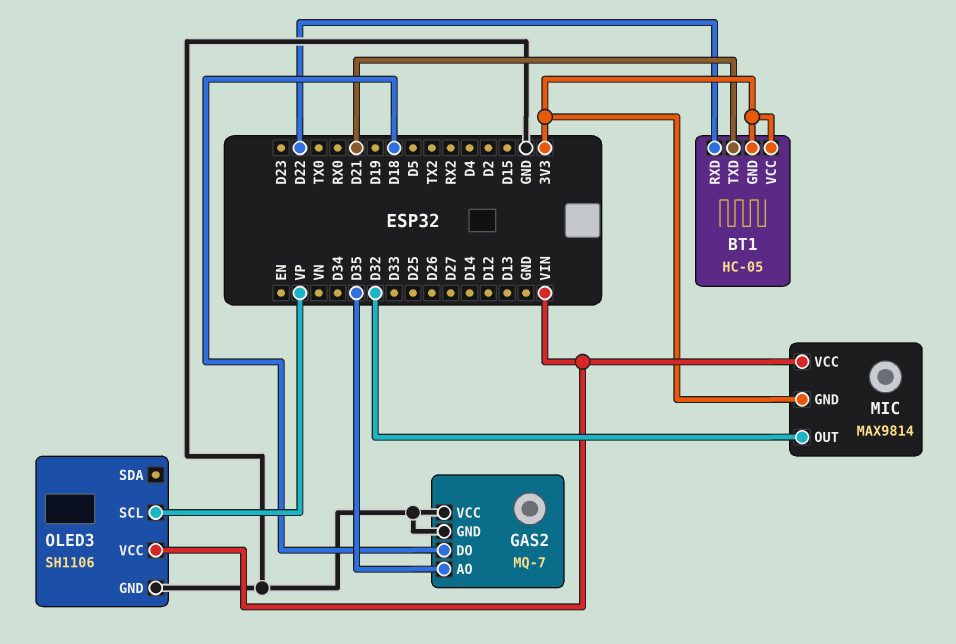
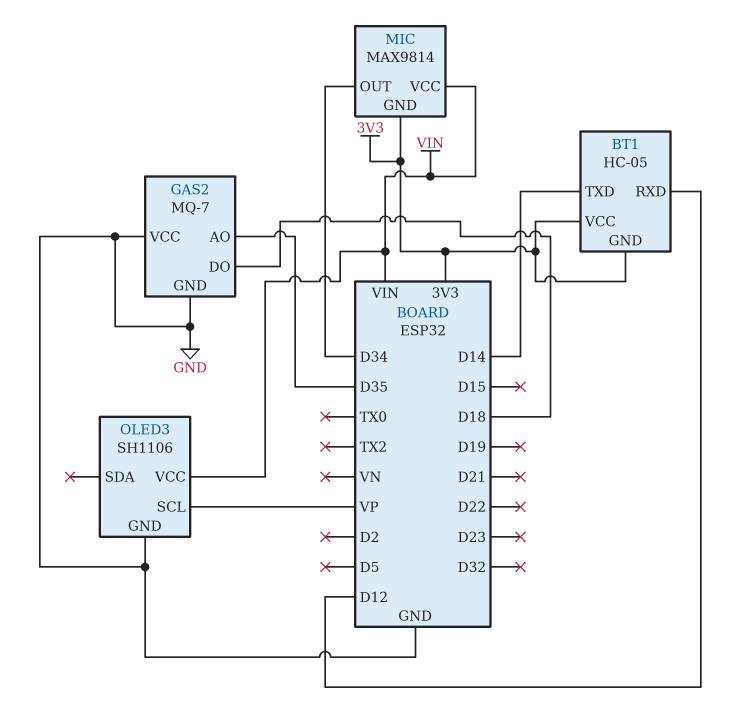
BT1 pin RXD: D22 -> D12
BT1 pin TXD: D21 -> D14
MIC pin OUT: D32 -> D34

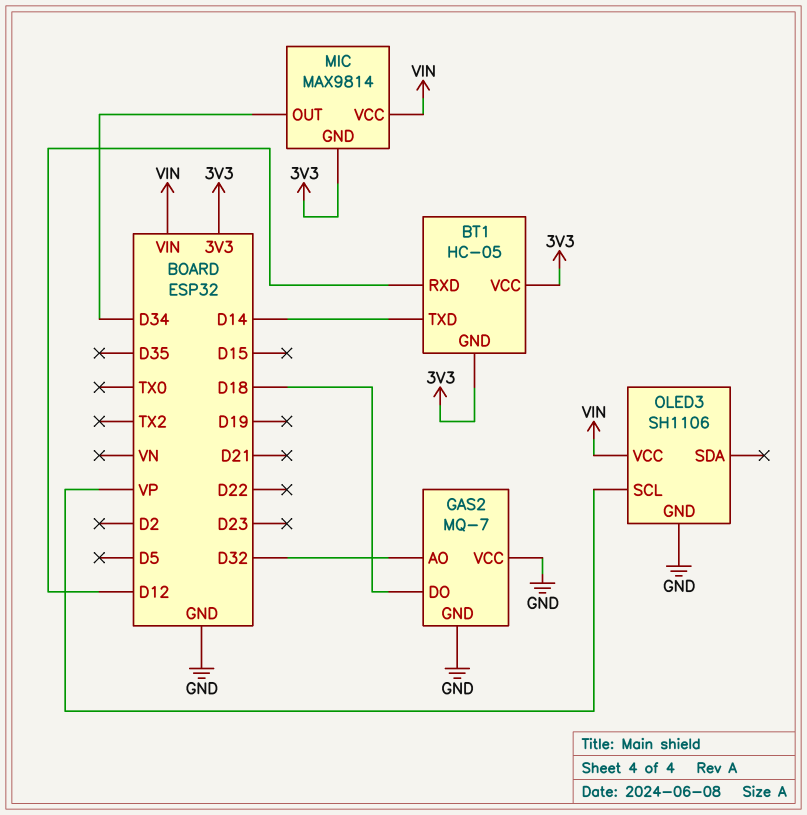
GAS2 pin AO: D35 -> D32

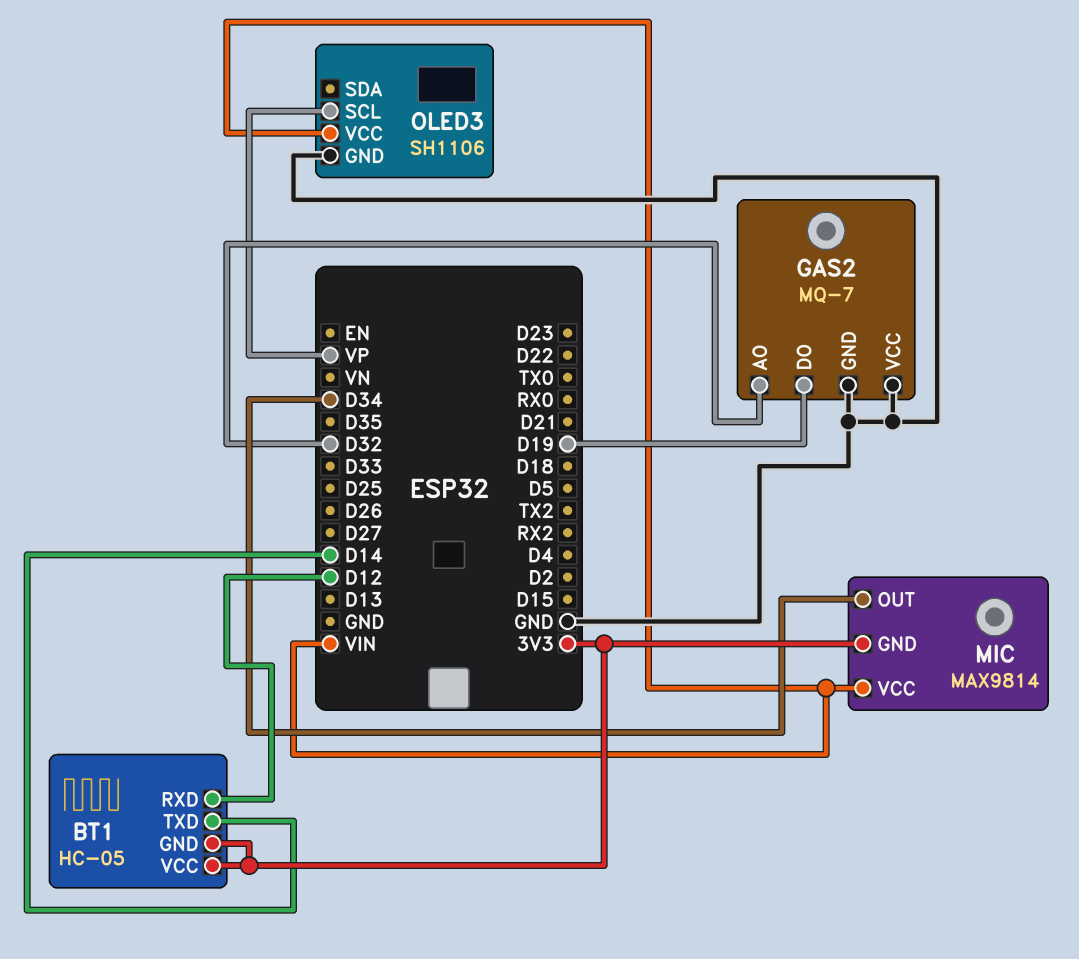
GAS2 pin DO: D18 -> D19

